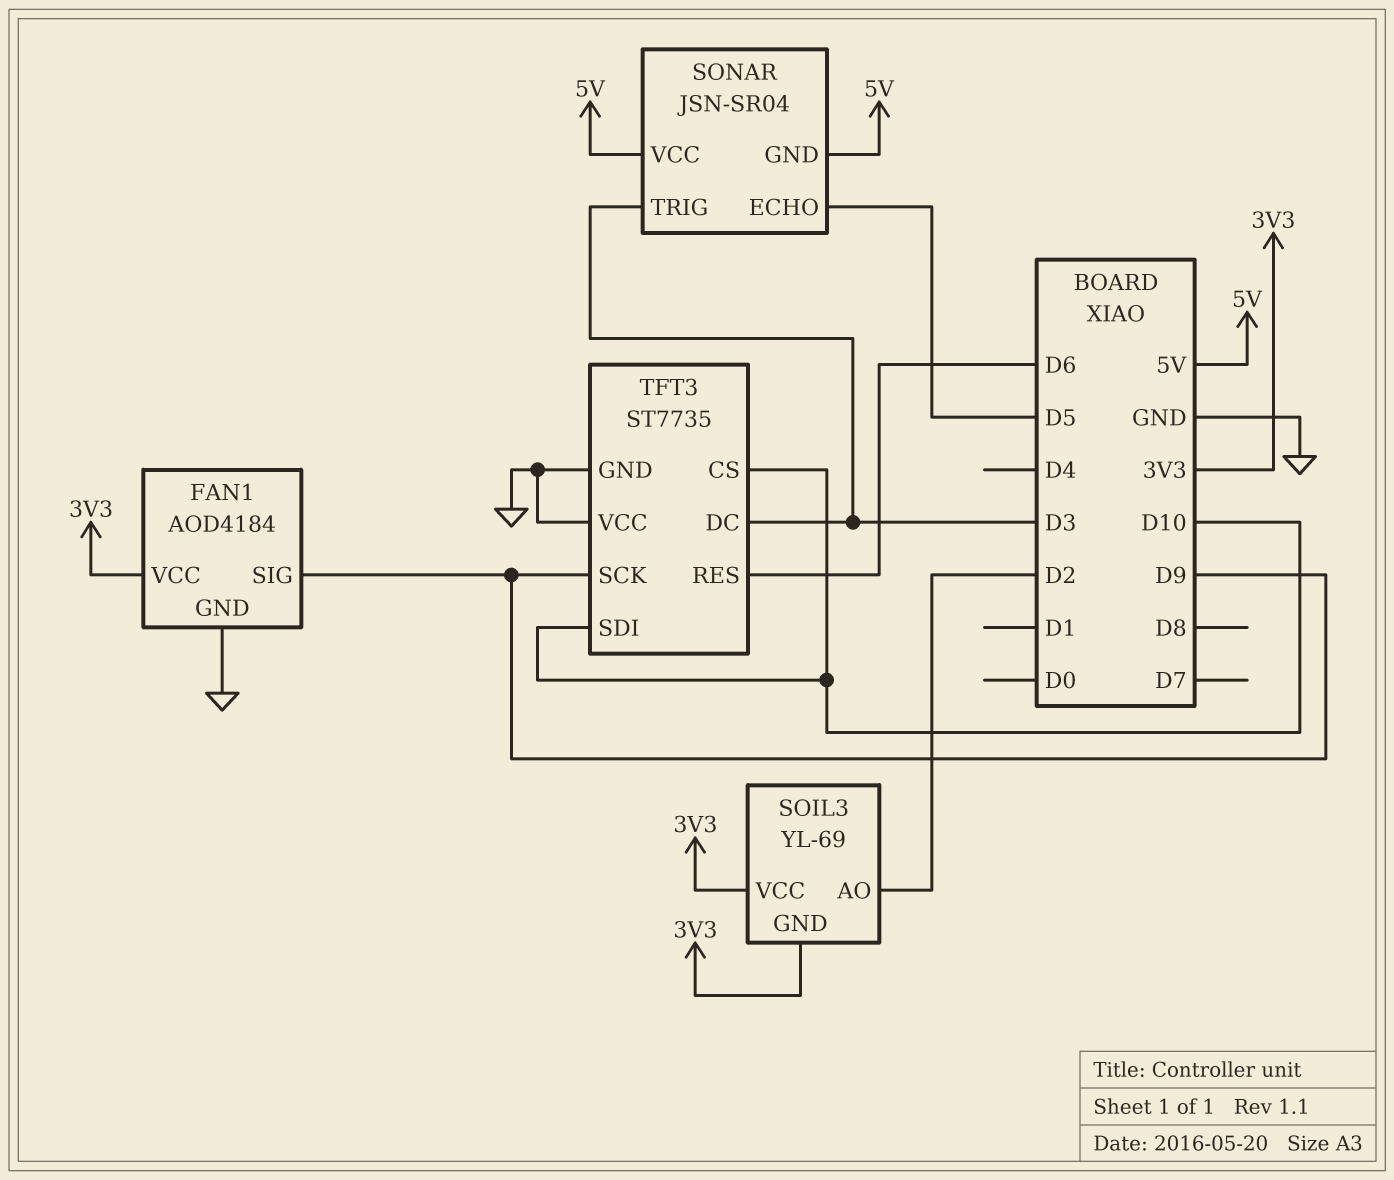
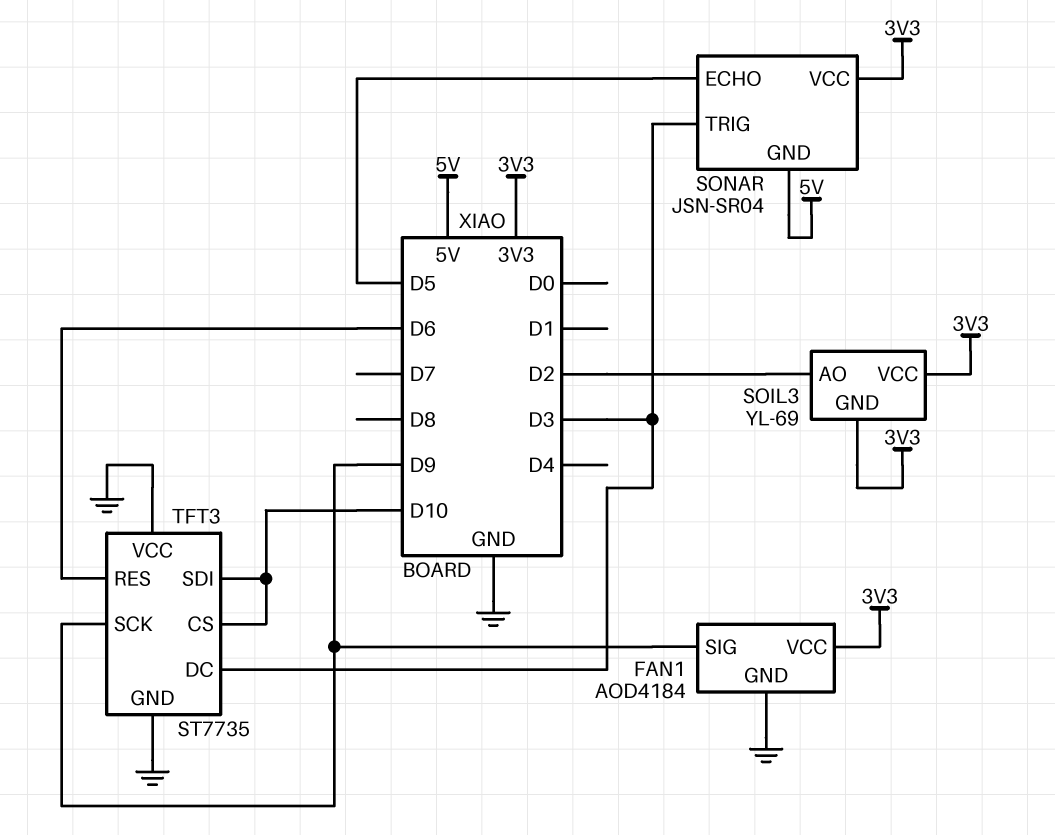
SONAR pin VCC: 5V -> 3V3

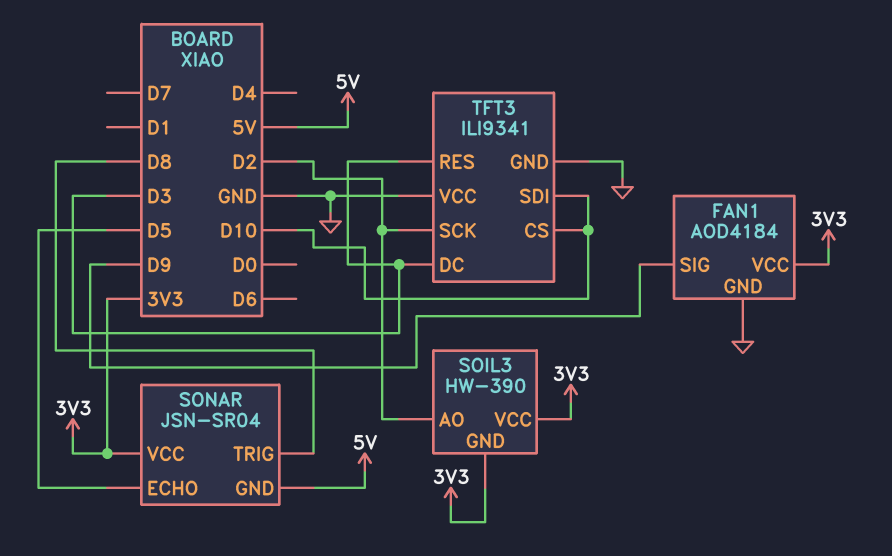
SOIL3: YL-69 -> HW-390
SONAR pin TRIG: D3 -> D8
TFT3: ST7735 -> ILI9341
TFT3 pin RES: D6 -> D3
TFT3 pin SCK: D9 -> D2

